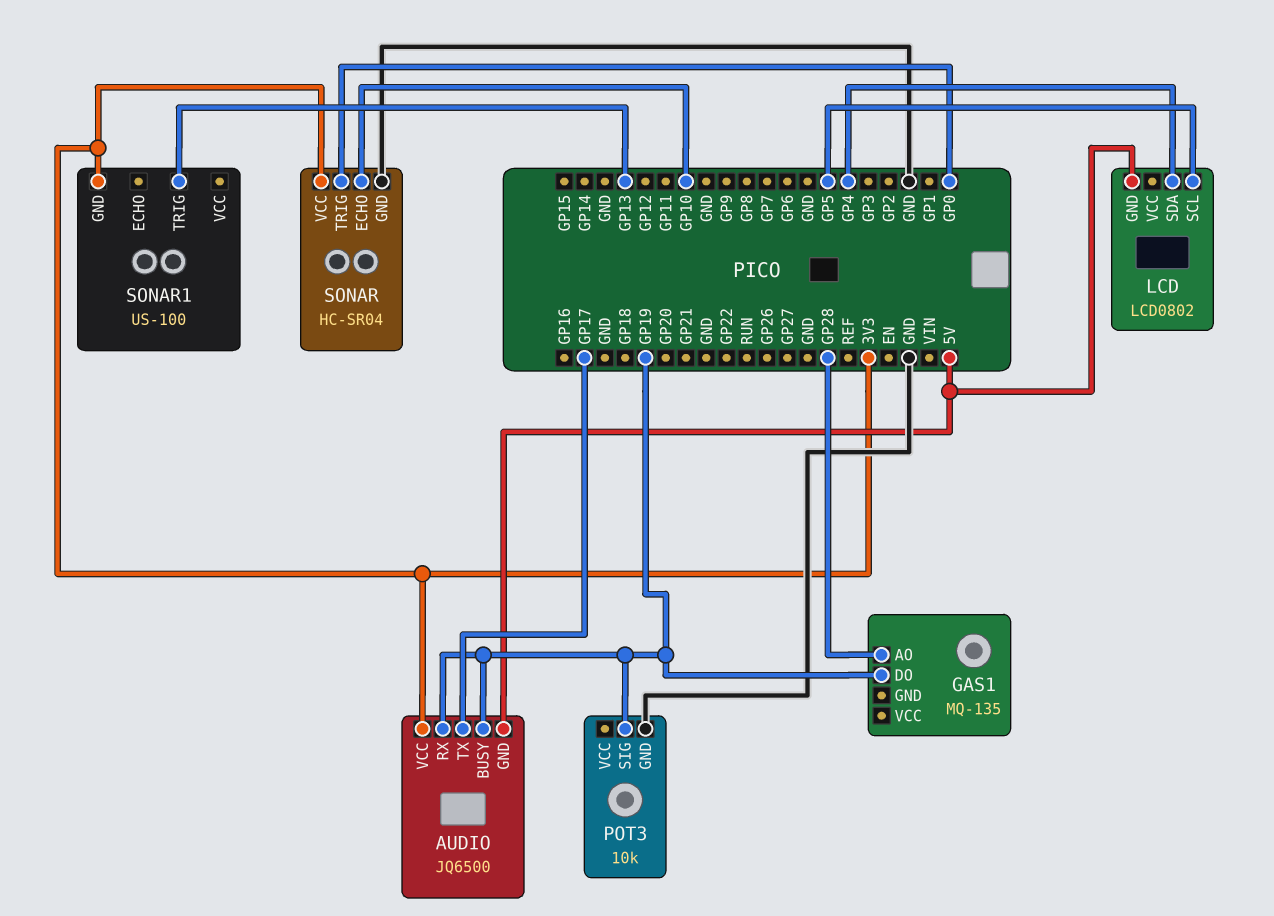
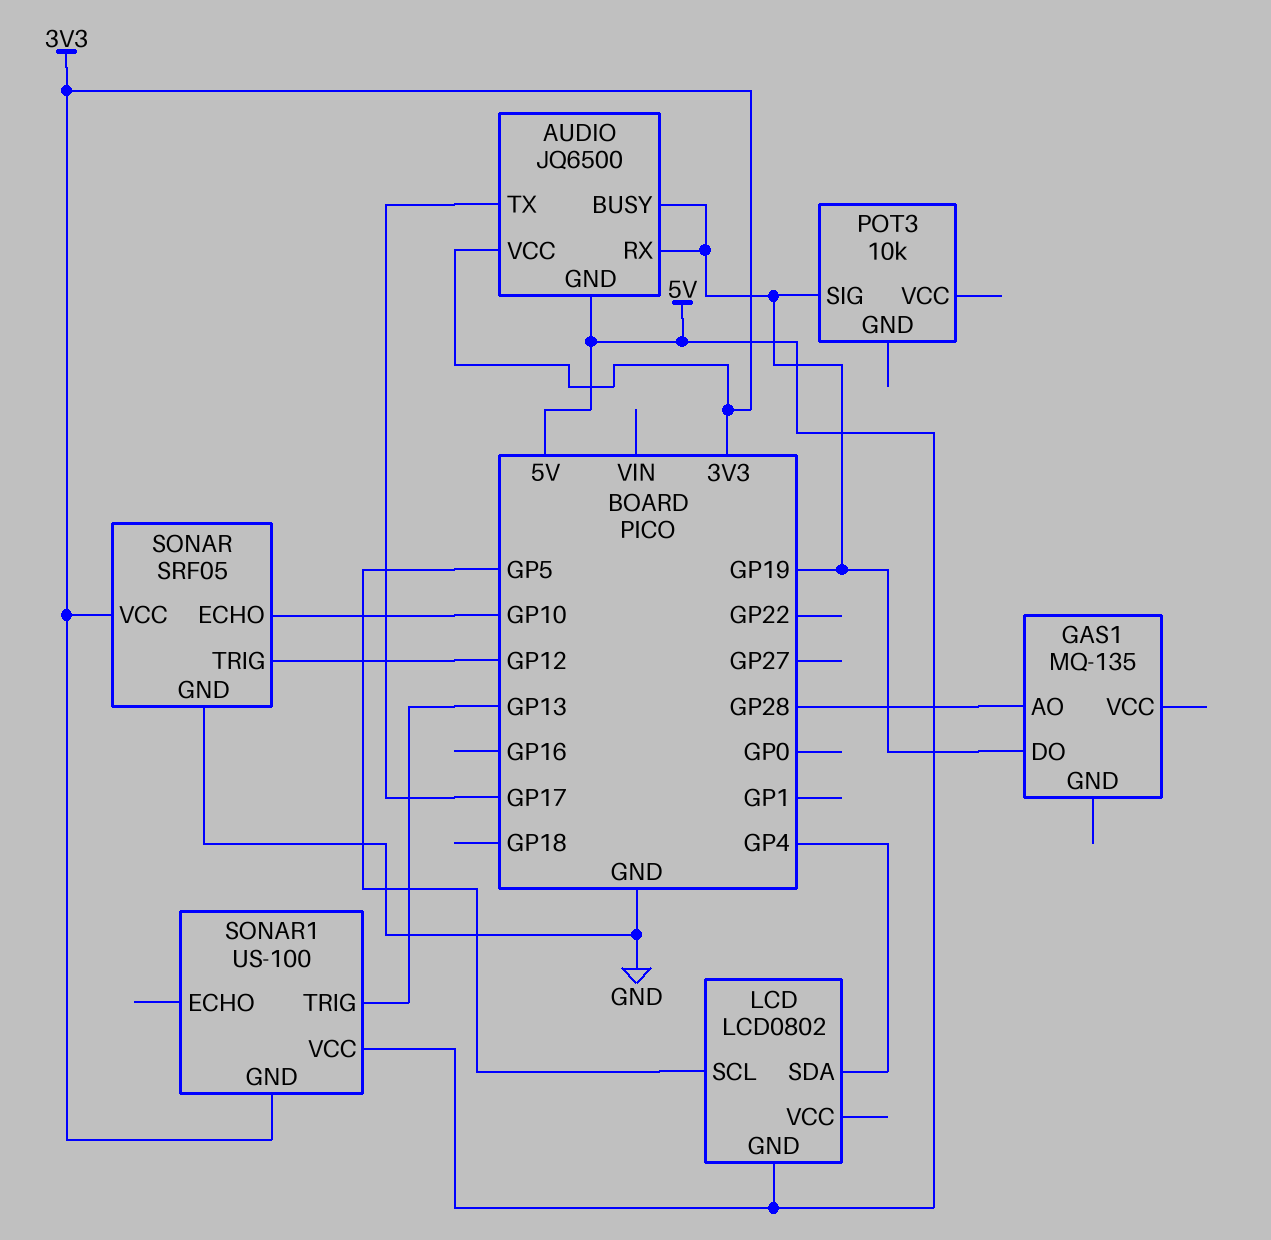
POT3 pin GND: GND -> none
SONAR: HC-SR04 -> SRF05
SONAR pin TRIG: GP0 -> GP12
SONAR1 pin VCC: none -> 5V

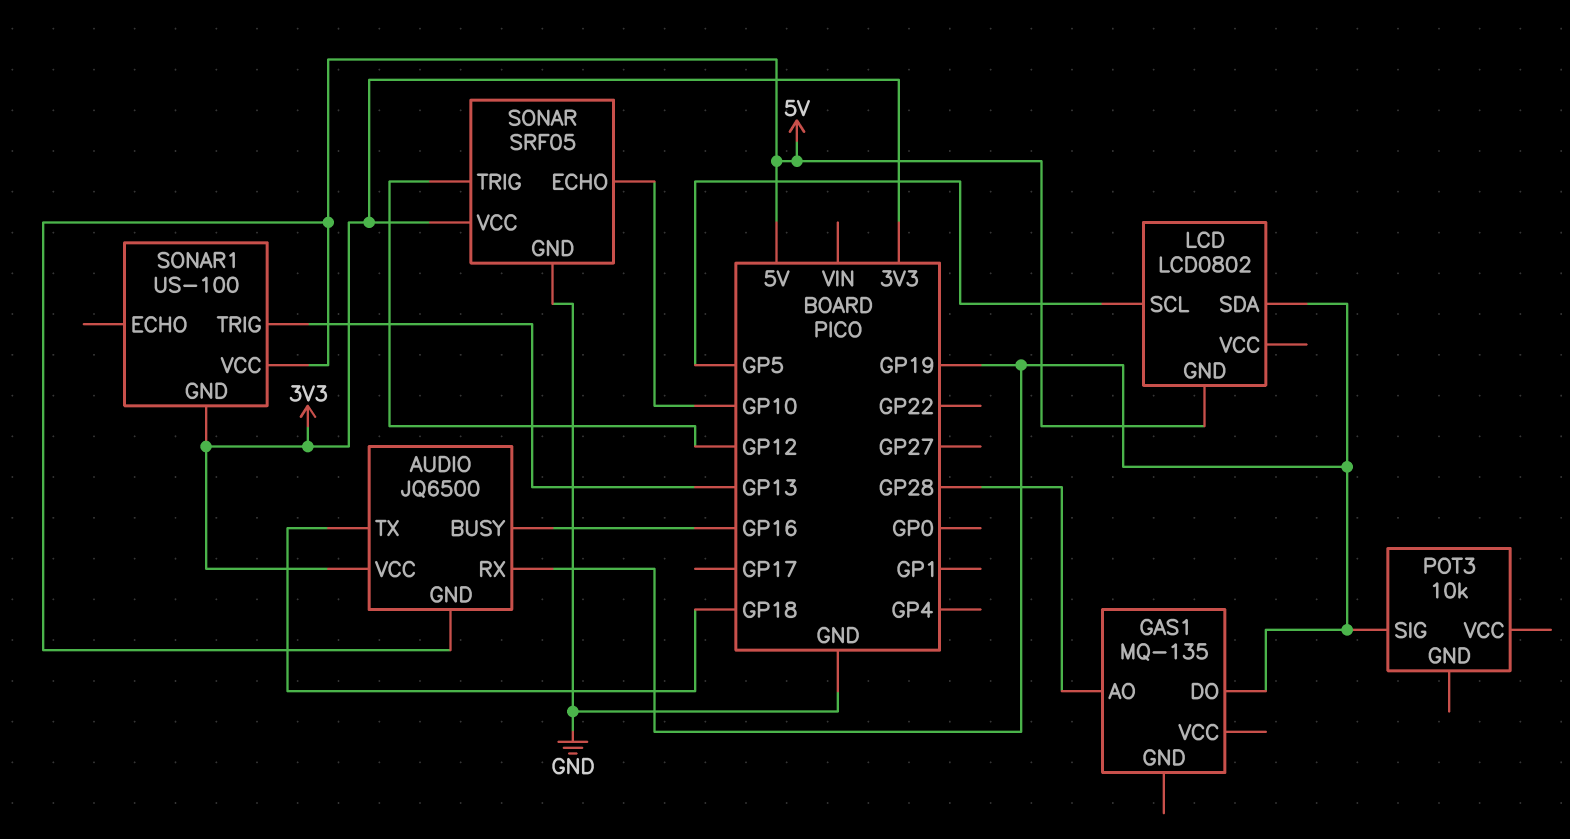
AUDIO pin BUSY: GP19 -> GP16
AUDIO pin TX: GP17 -> GP18
LCD pin SDA: GP4 -> GP19

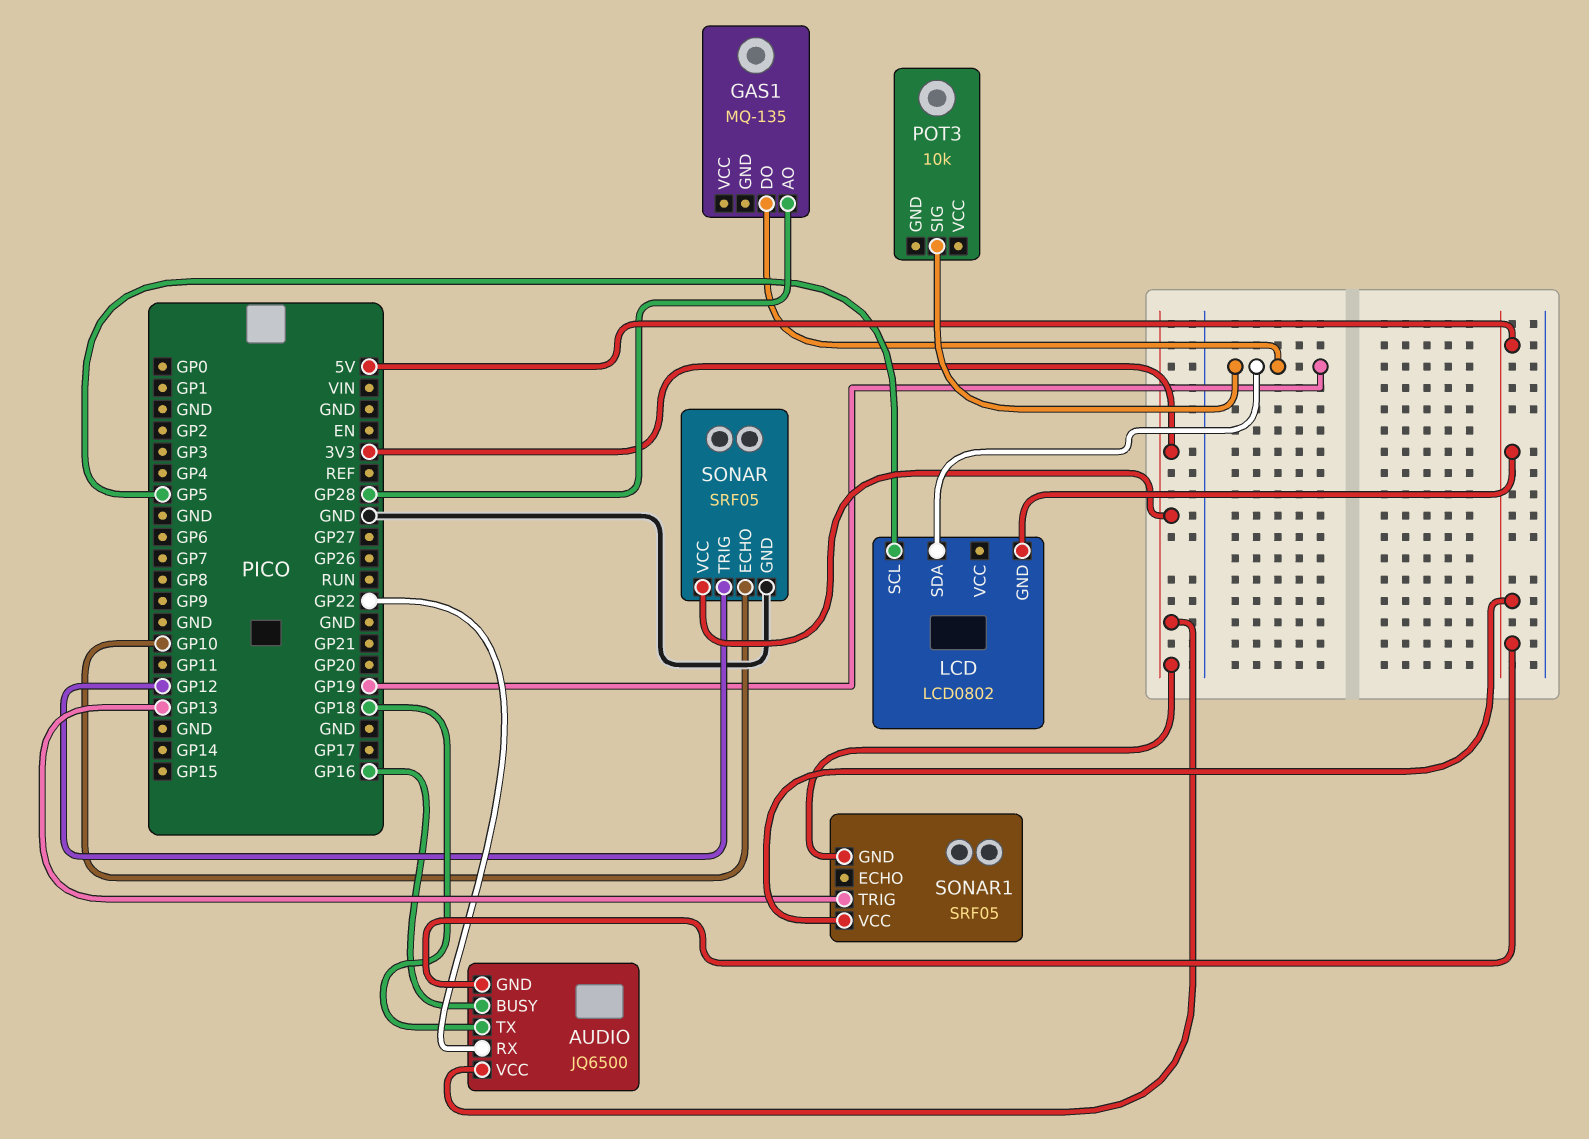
AUDIO pin RX: GP19 -> GP22
SONAR1: US-100 -> SRF05

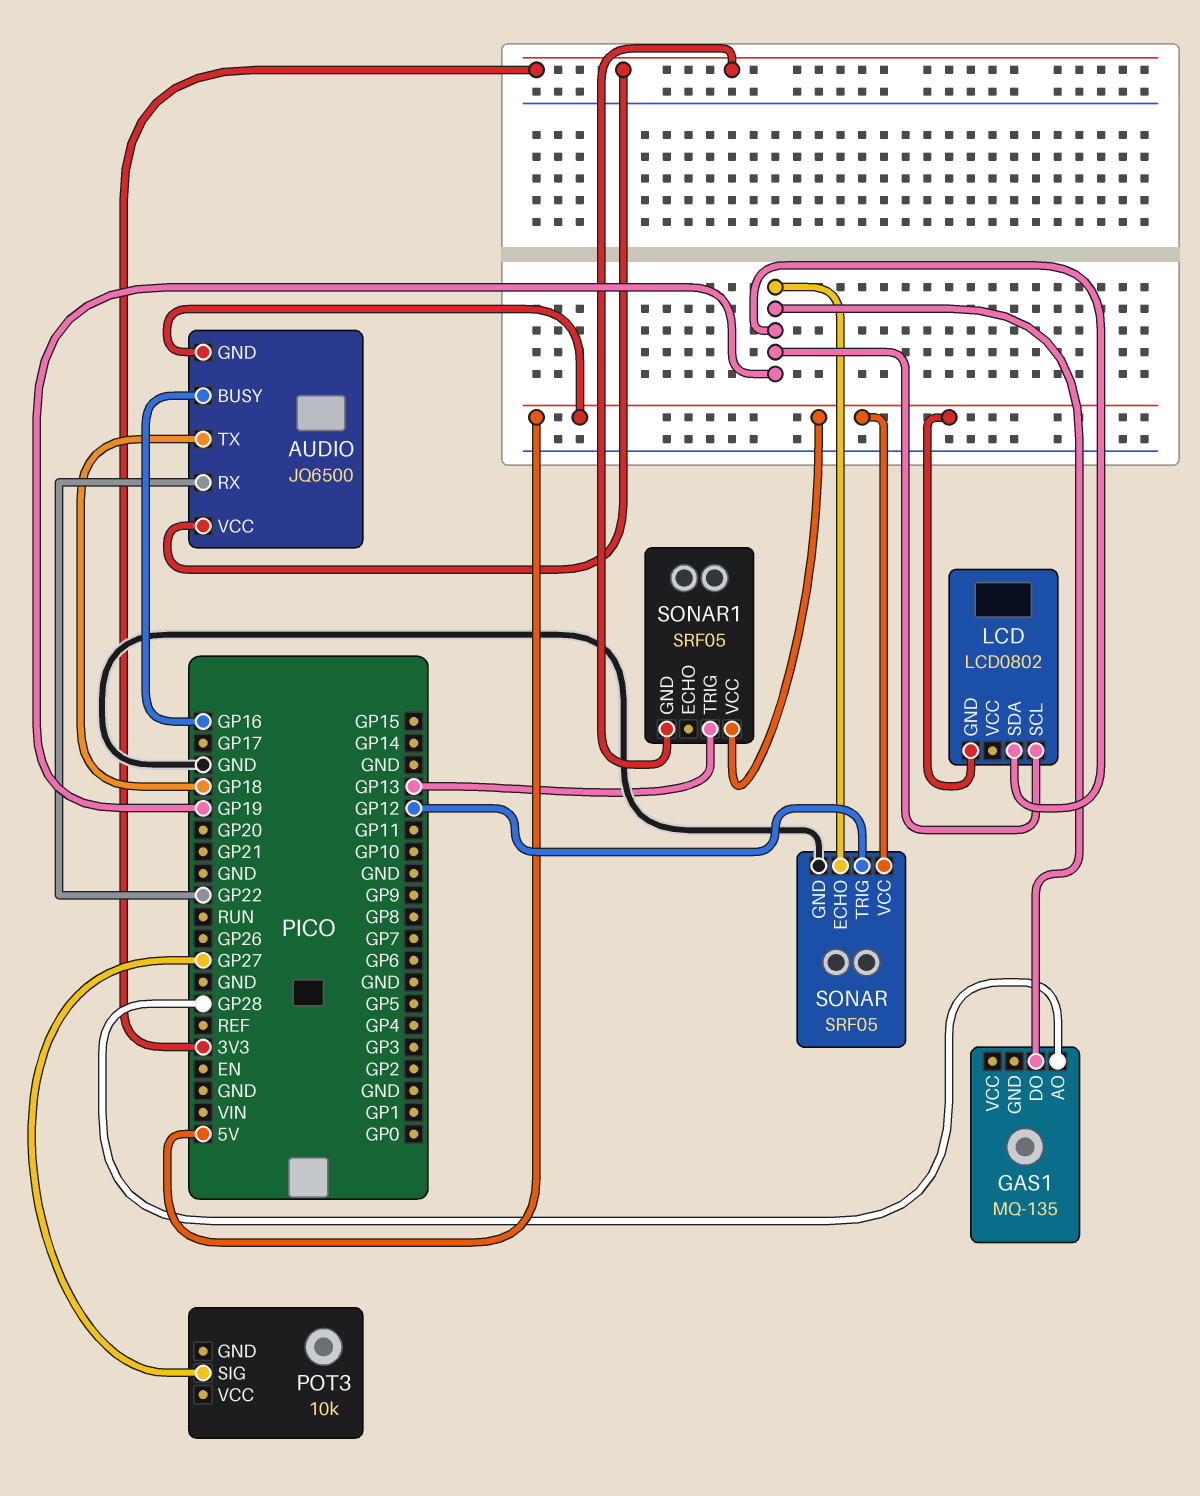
LCD pin SCL: GP5 -> GP19
POT3 pin SIG: GP19 -> GP27
SONAR pin ECHO: GP10 -> GP19
SONAR pin VCC: 3V3 -> 5V

